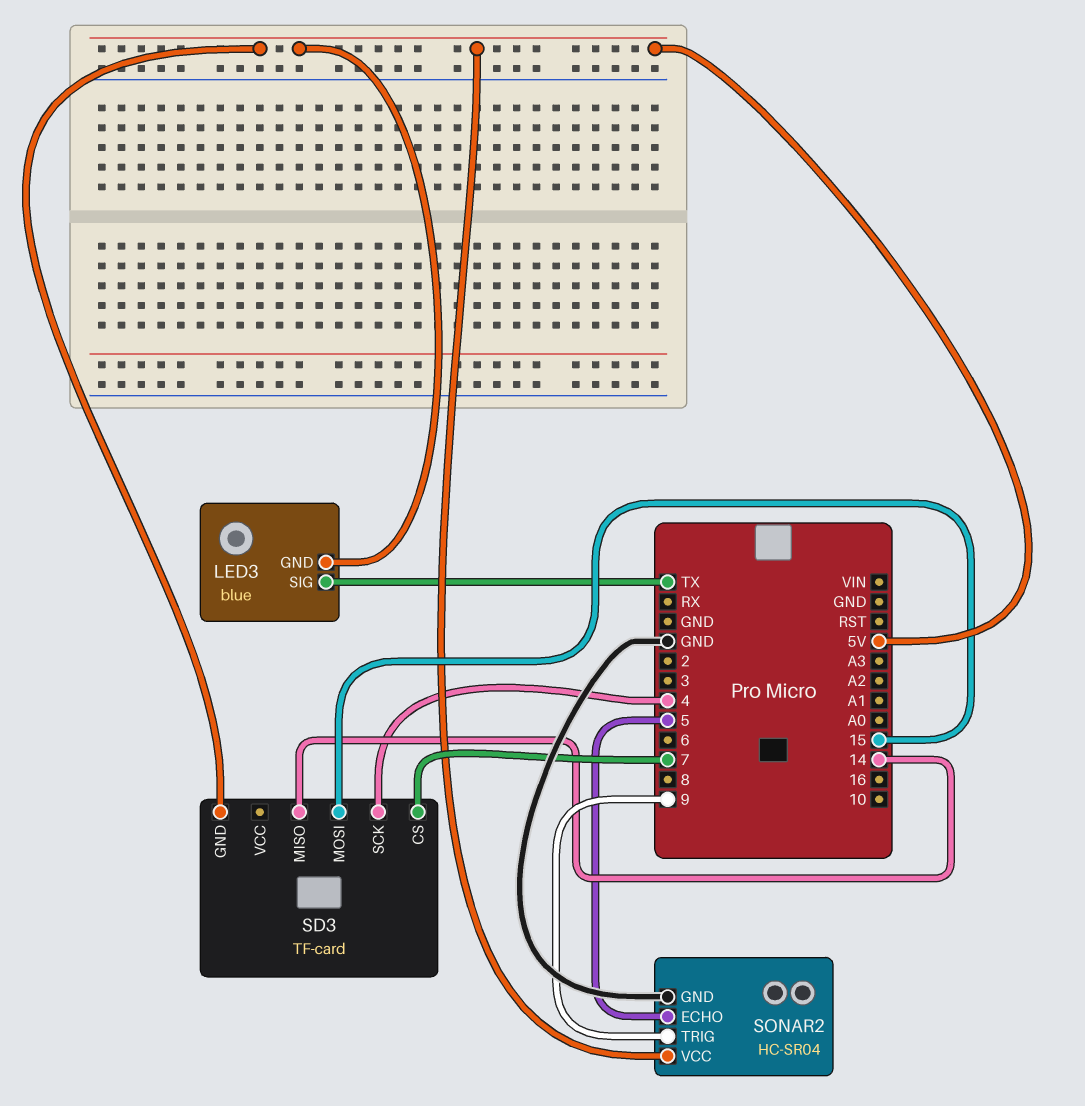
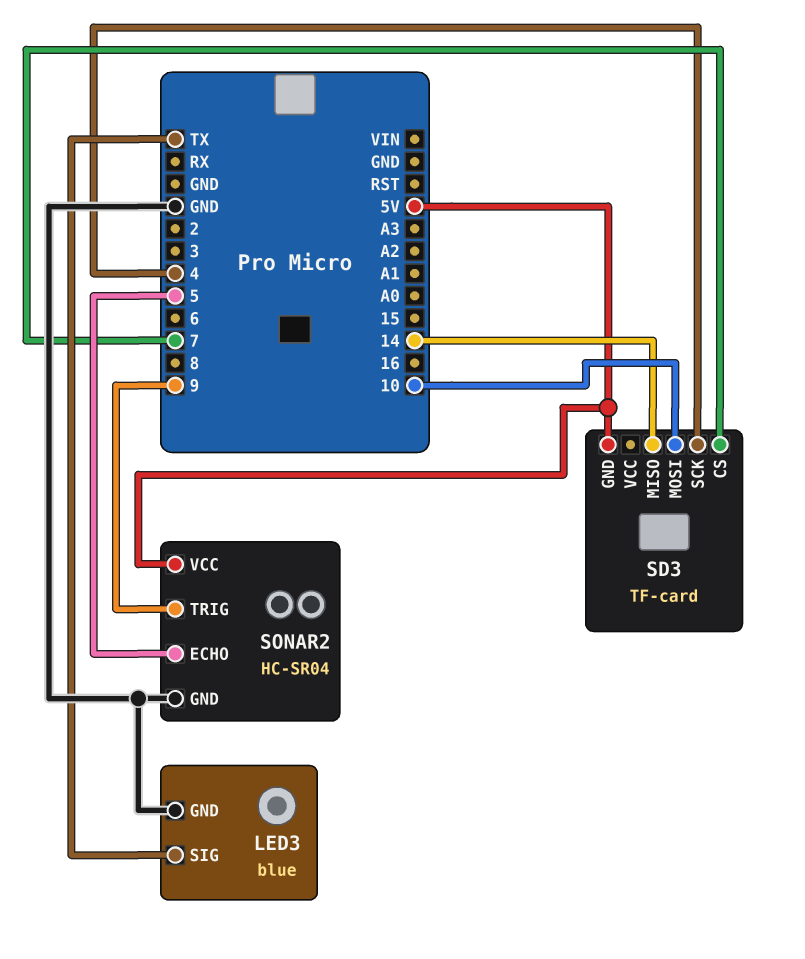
LED3 pin GND: 5V -> GND
SD3 pin MOSI: 15 -> 10

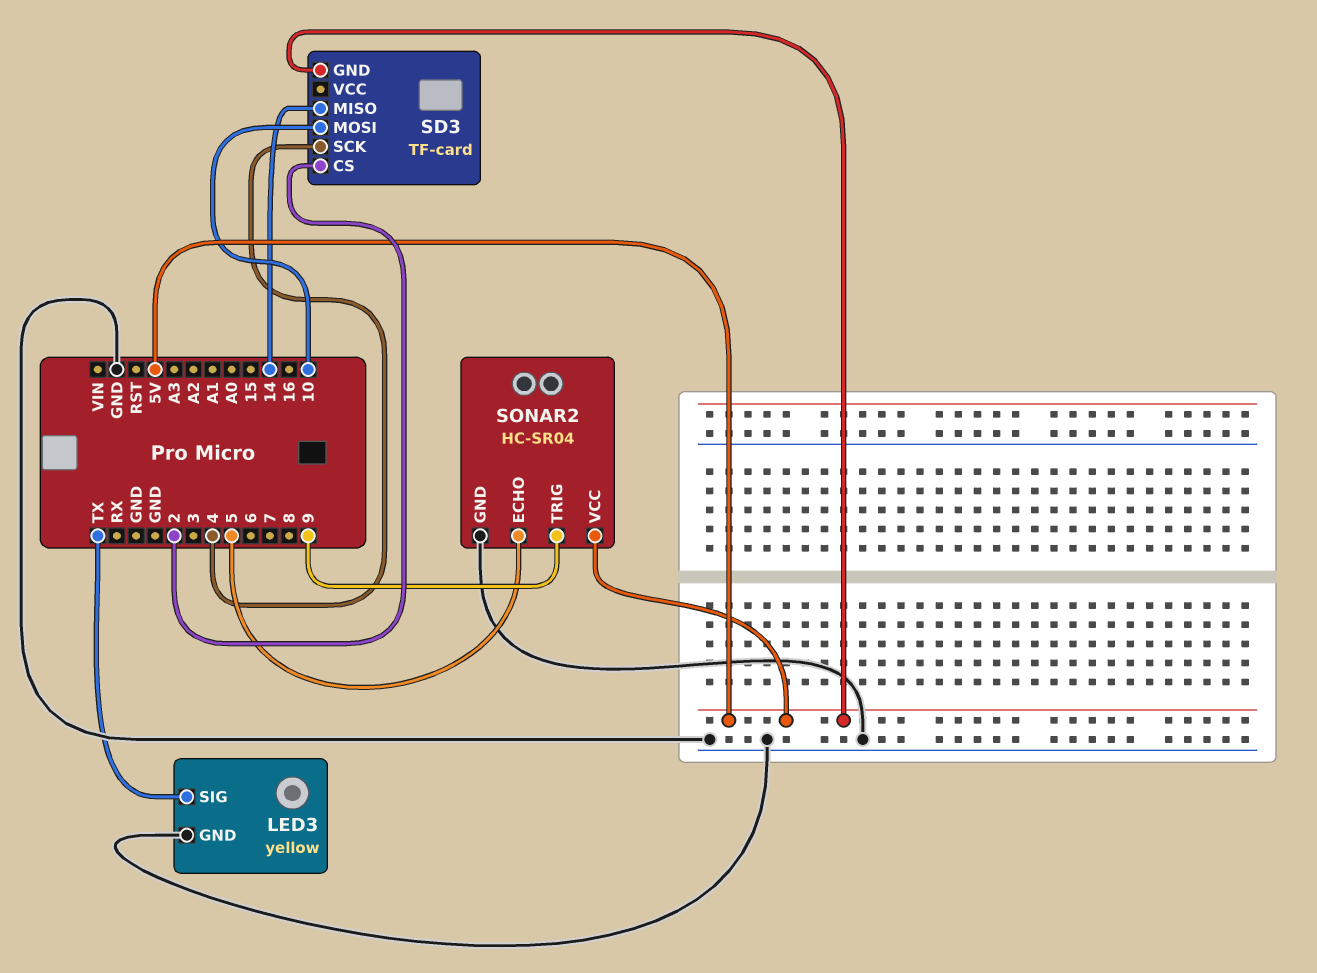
LED3: blue -> yellow
SD3 pin CS: 7 -> 2

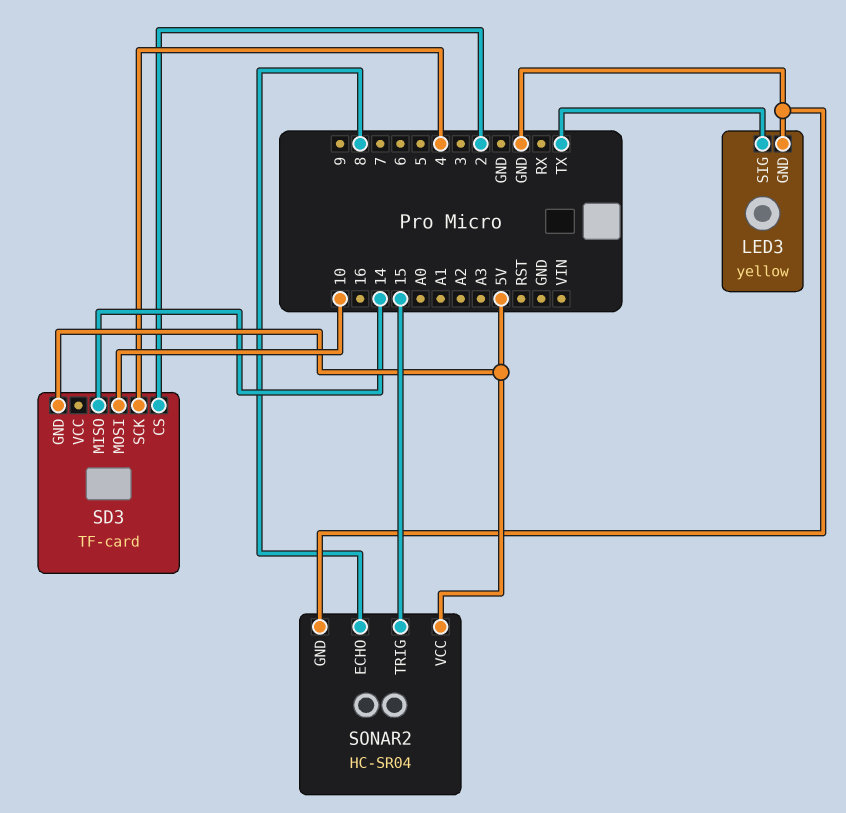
SONAR2 pin ECHO: 5 -> 8
SONAR2 pin TRIG: 9 -> 15

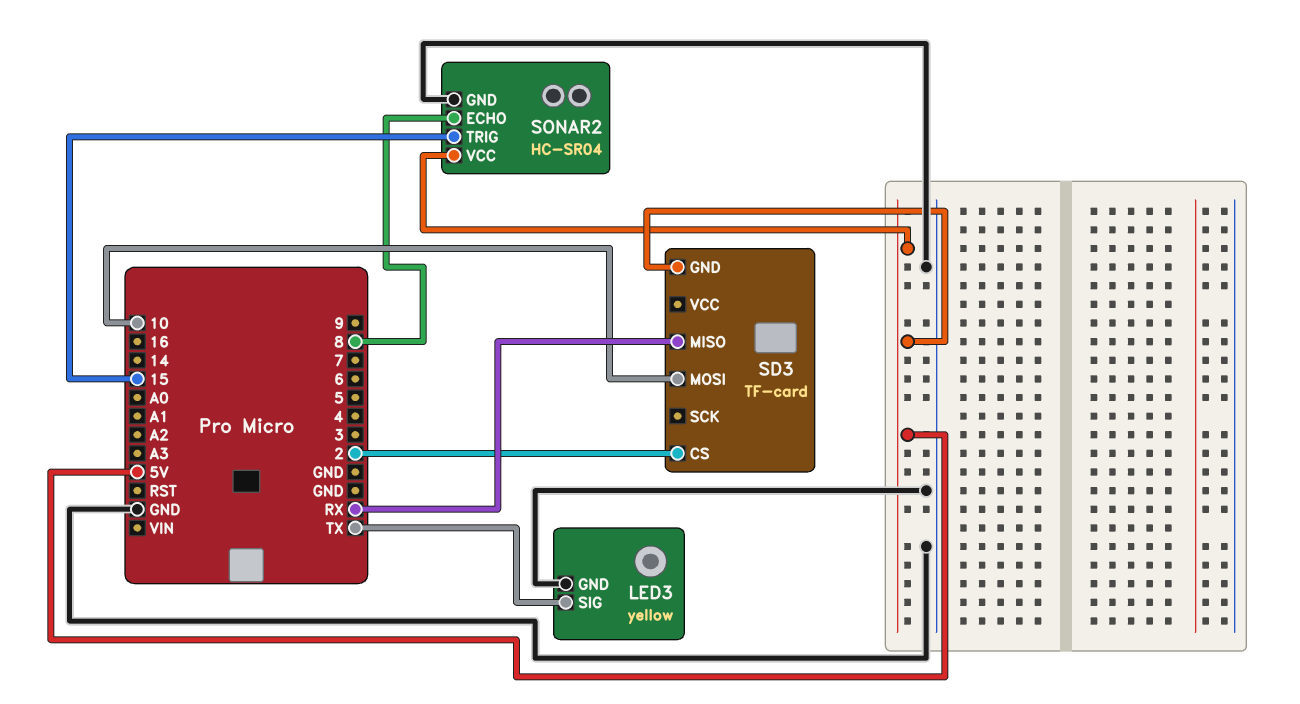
SD3 pin MISO: 14 -> RX
SD3 pin SCK: 4 -> none

